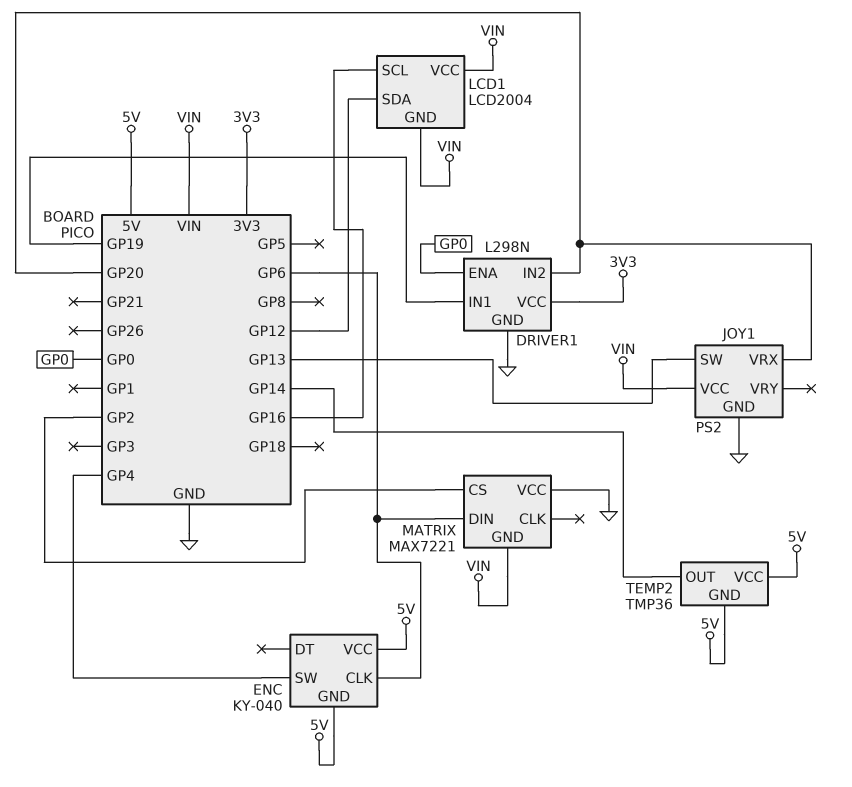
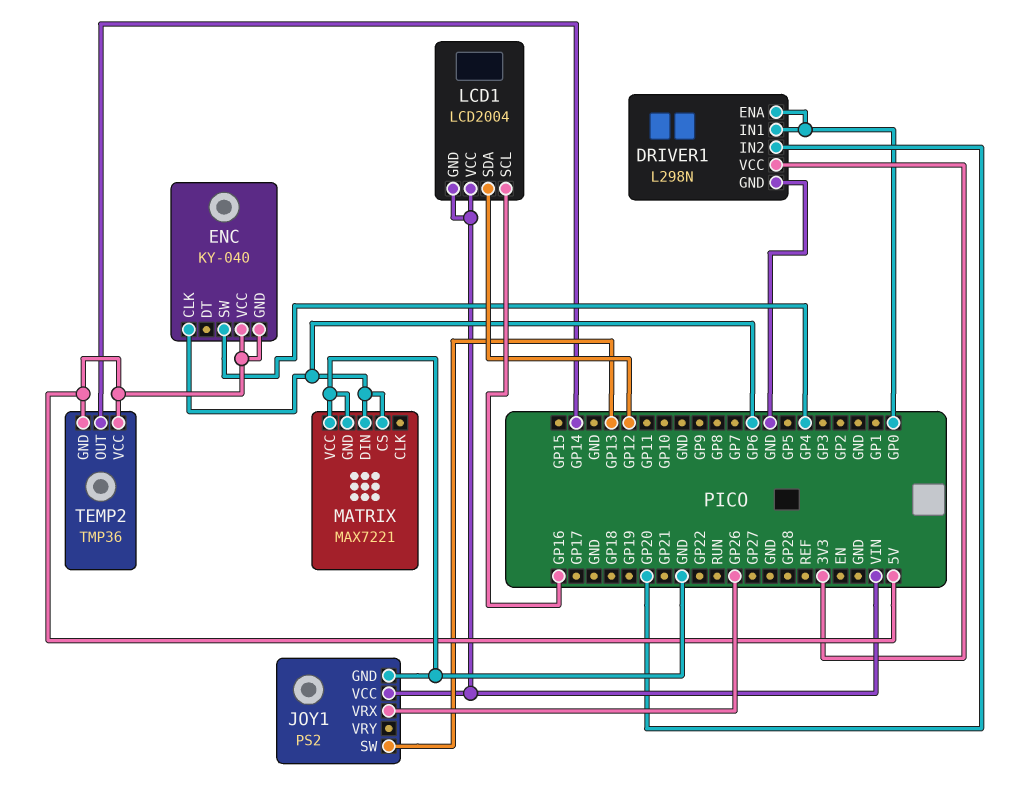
DRIVER1 pin IN1: GP19 -> GP0
JOY1 pin VRX: GP20 -> GP26
MATRIX pin CS: GP2 -> GP6
MATRIX pin GND: VIN -> GND

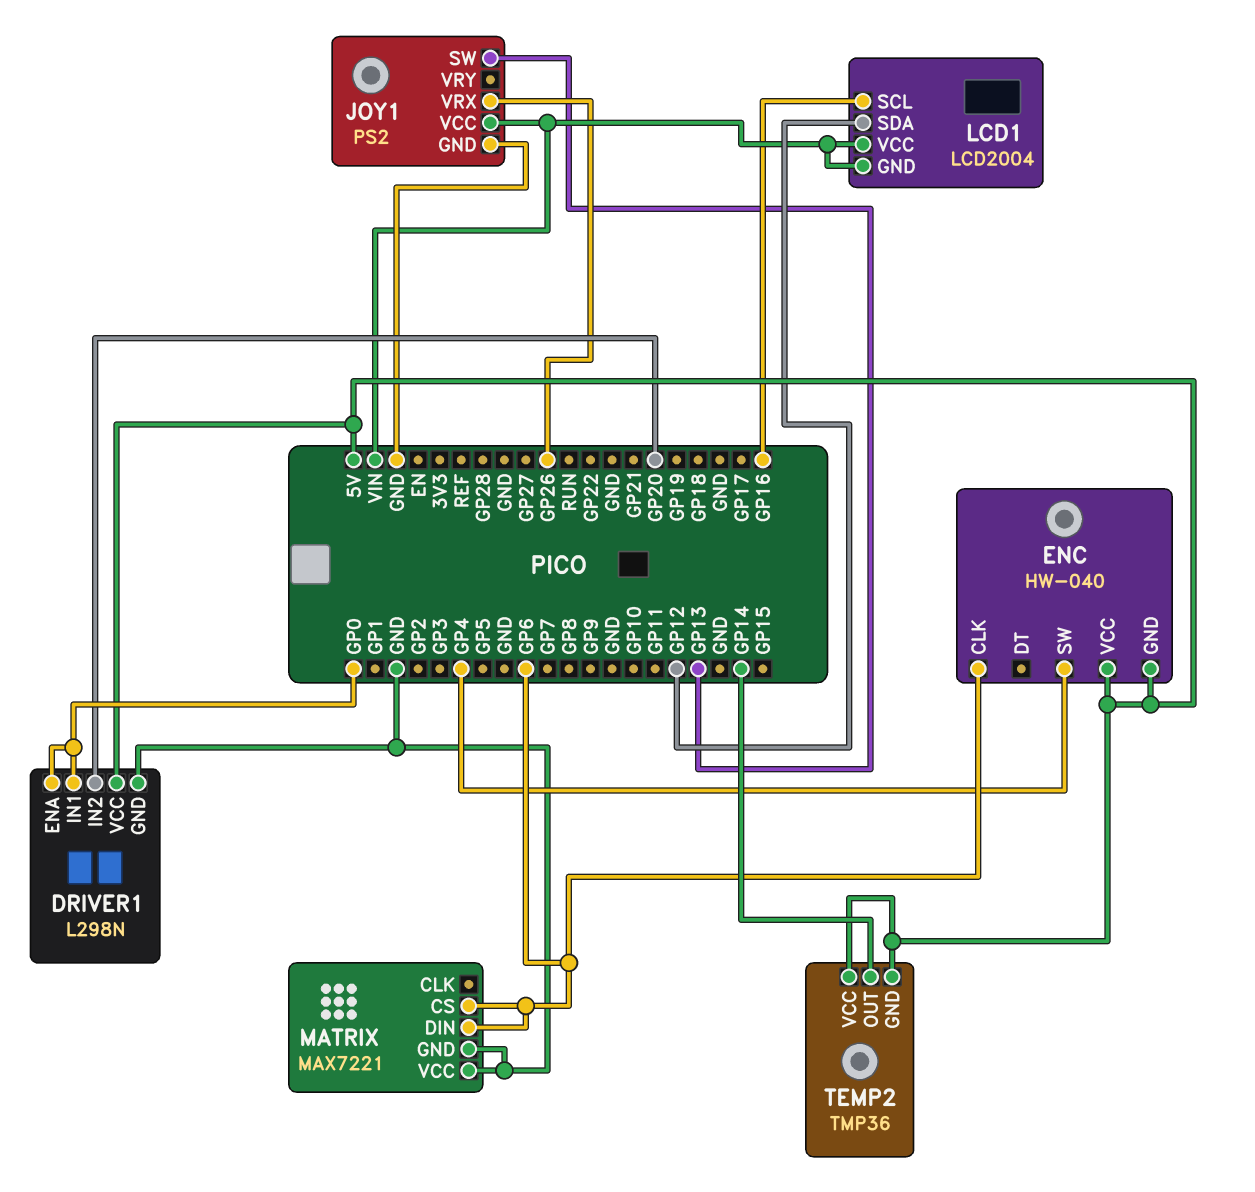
DRIVER1 pin VCC: 3V3 -> 5V
ENC: KY-040 -> HW-040

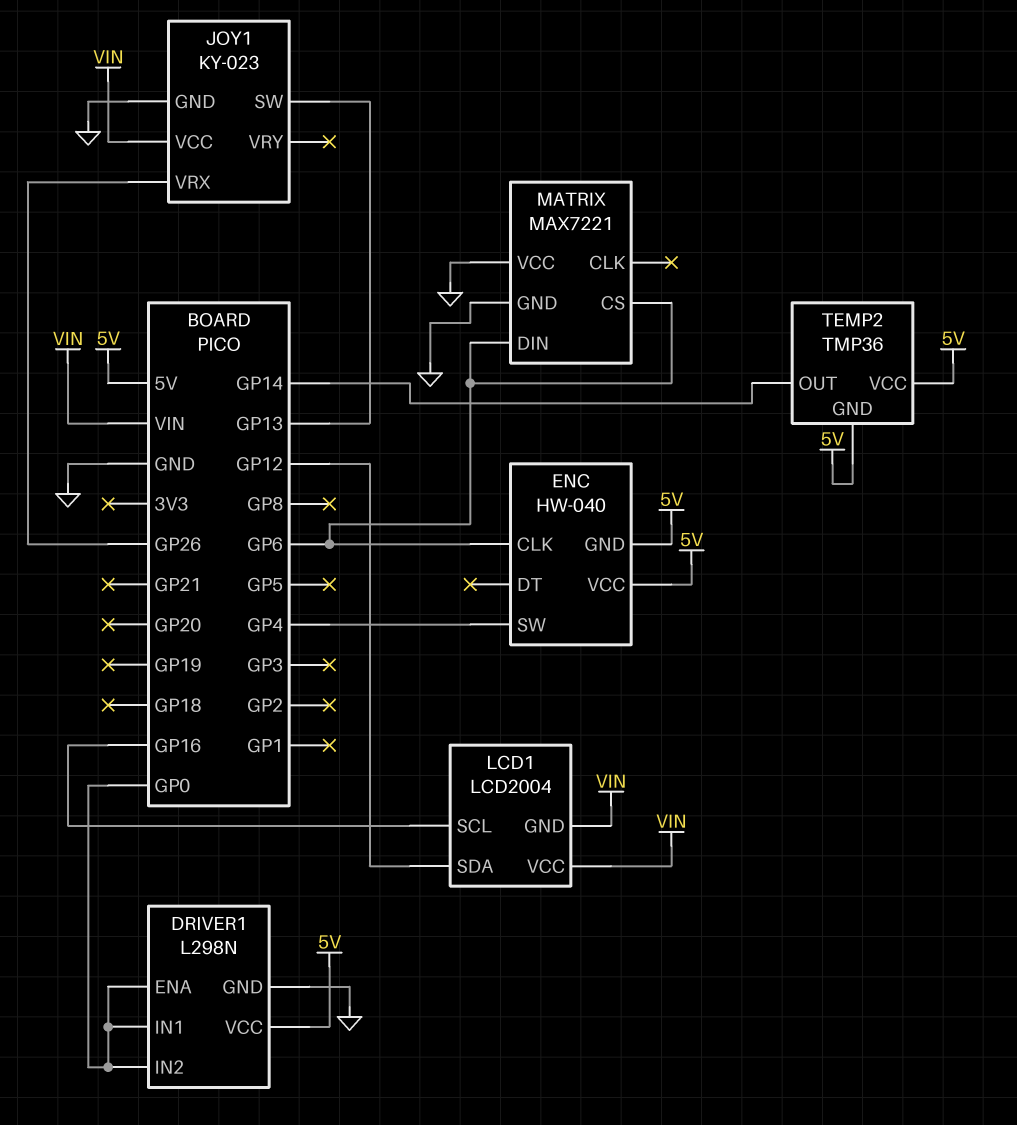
DRIVER1 pin IN2: GP20 -> GP0
JOY1: PS2 -> KY-023

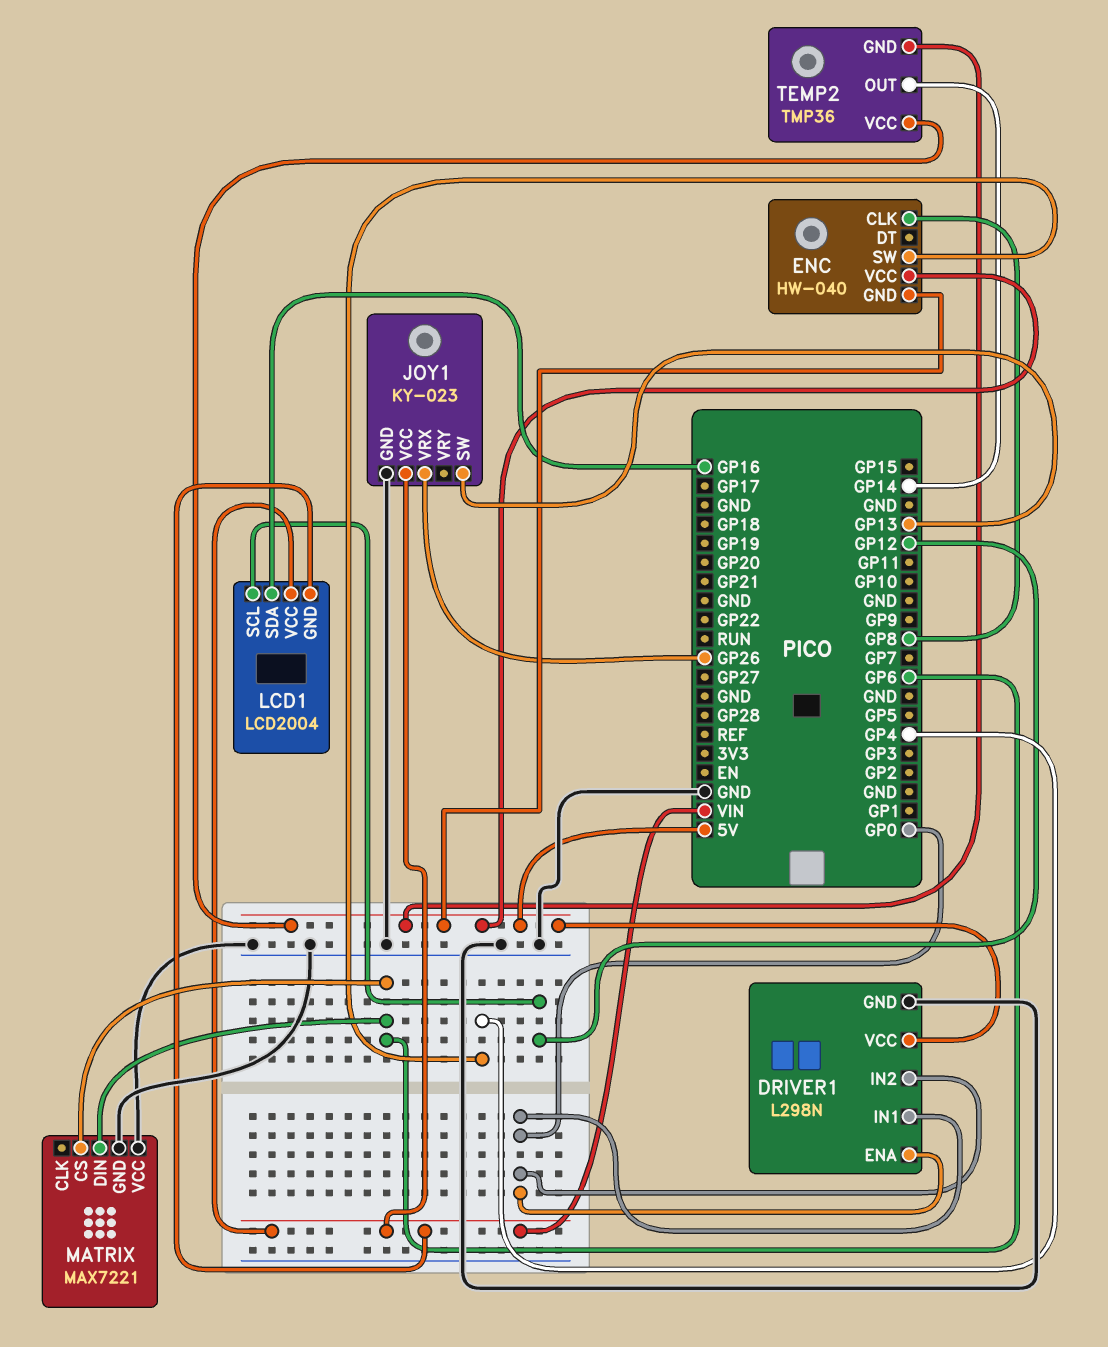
ENC pin CLK: GP6 -> GP8
LCD1 pin SCL: GP16 -> GP12
LCD1 pin SDA: GP12 -> GP16

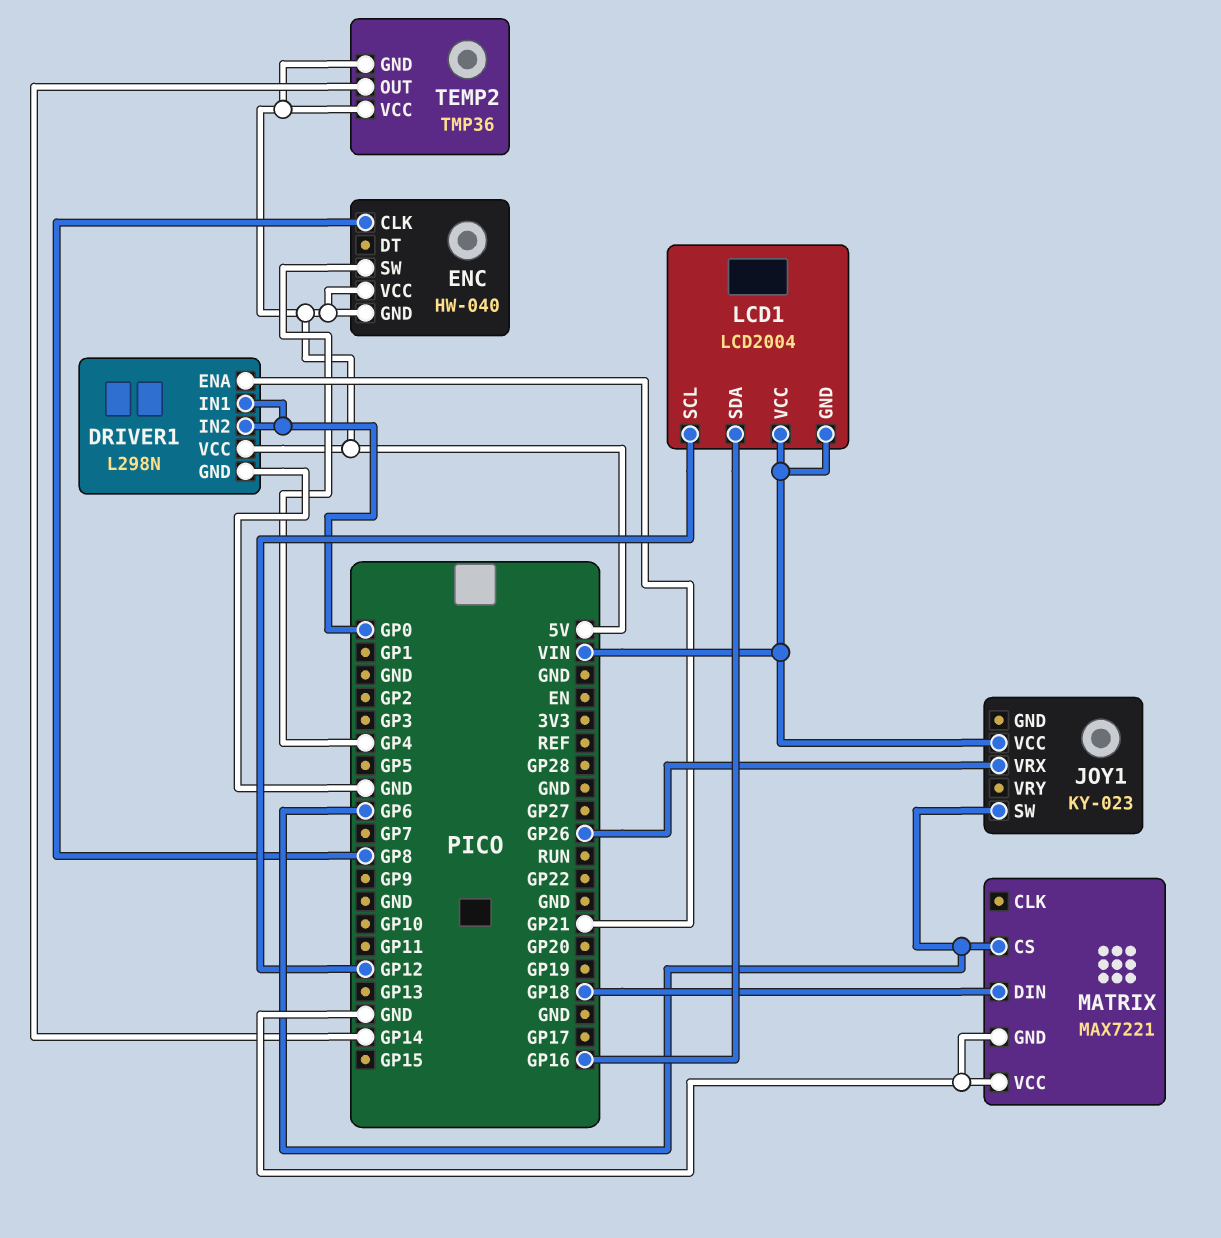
DRIVER1 pin ENA: GP0 -> GP21
JOY1 pin GND: GND -> none
JOY1 pin SW: GP13 -> GP6
MATRIX pin DIN: GP6 -> GP18

